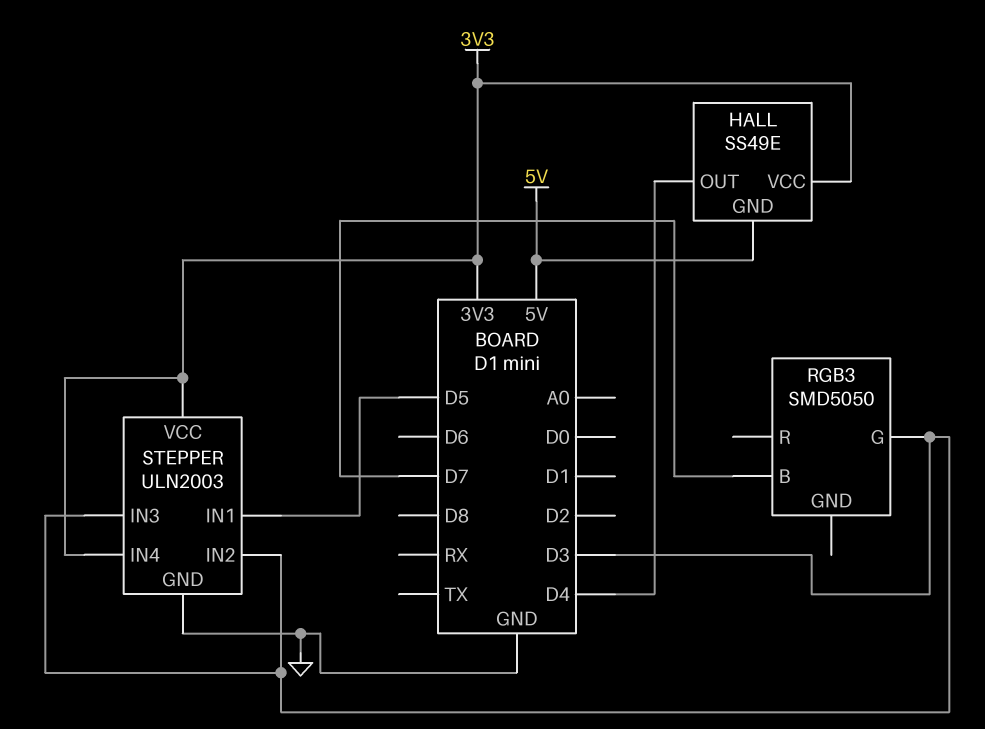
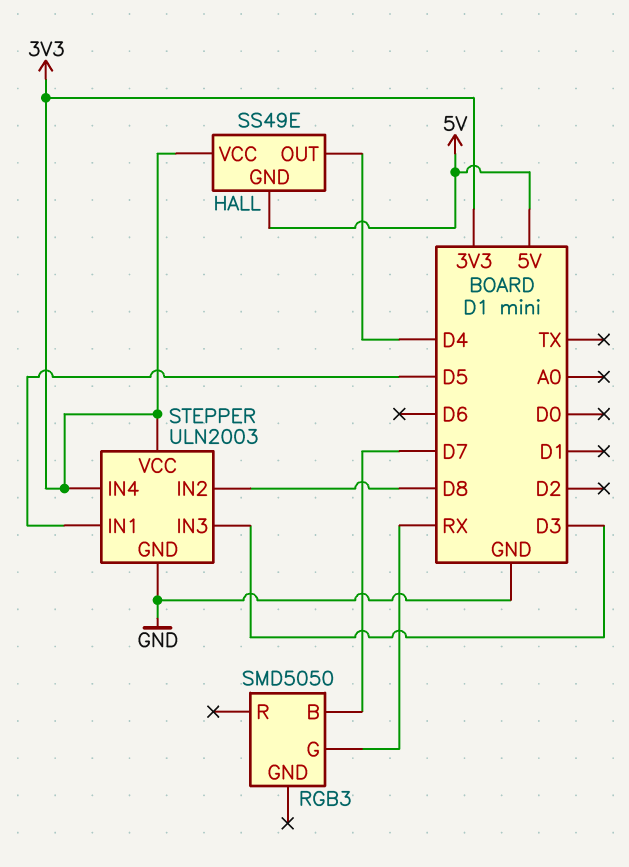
RGB3 pin G: D3 -> RX
STEPPER pin IN2: D3 -> D8

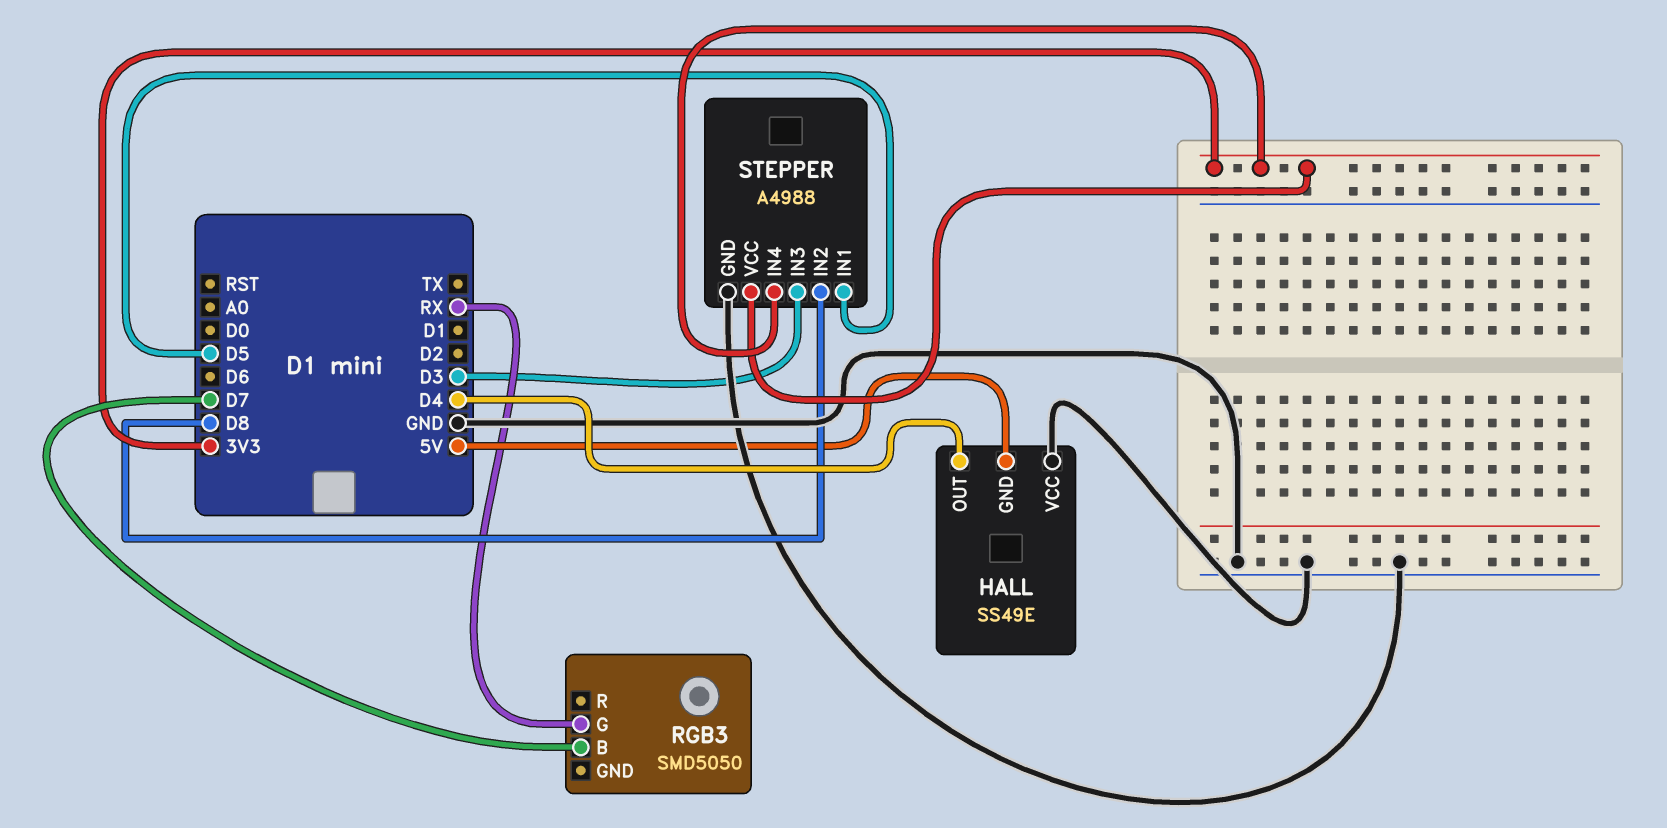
HALL pin VCC: 3V3 -> GND
STEPPER: ULN2003 -> A4988

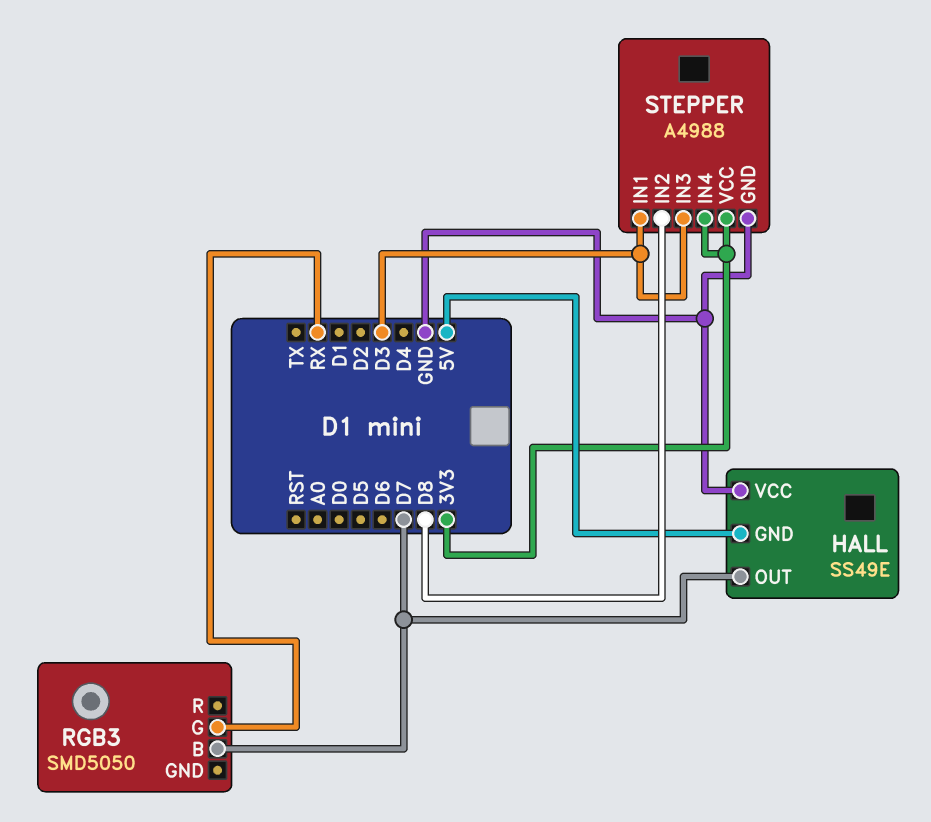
HALL pin OUT: D4 -> D7
STEPPER pin IN1: D5 -> D3

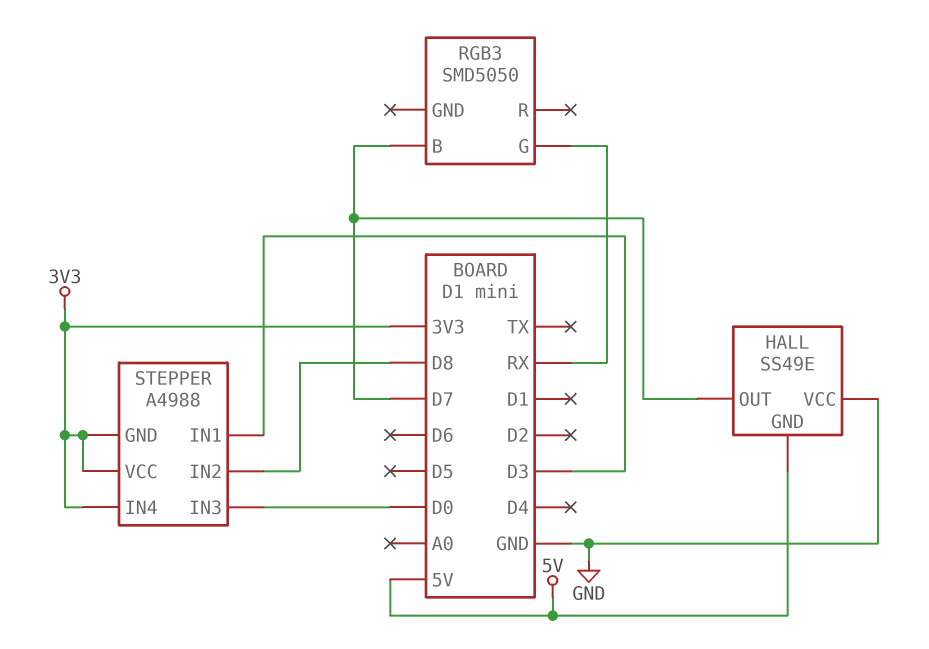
STEPPER pin GND: GND -> 3V3
STEPPER pin IN3: D3 -> D0

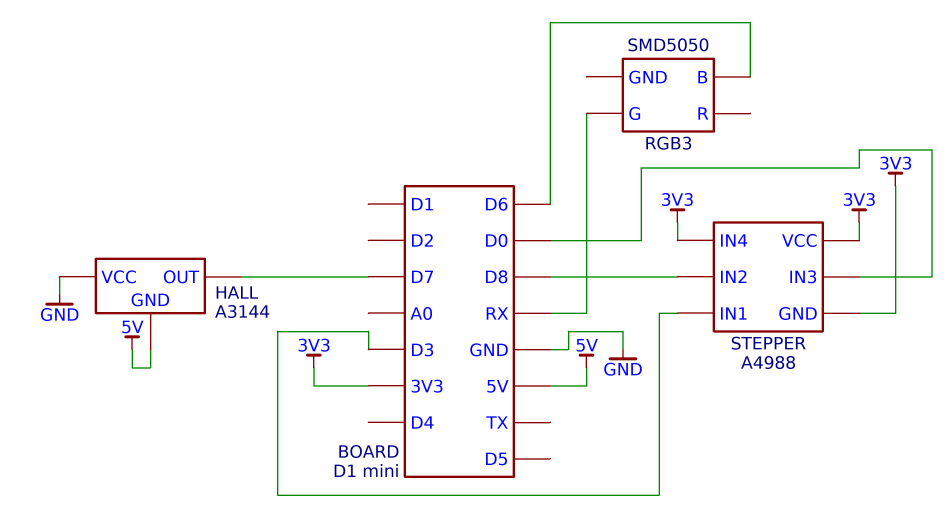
HALL: SS49E -> A3144
RGB3 pin B: D7 -> D6

